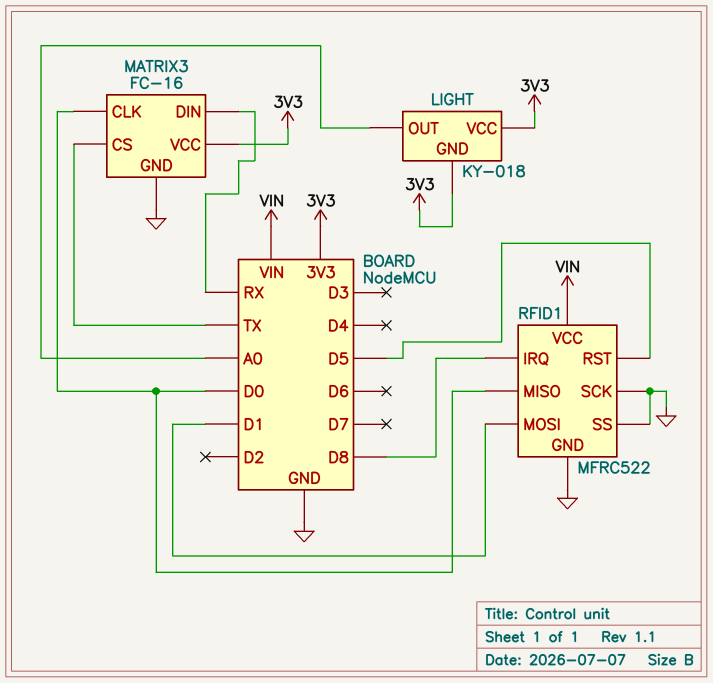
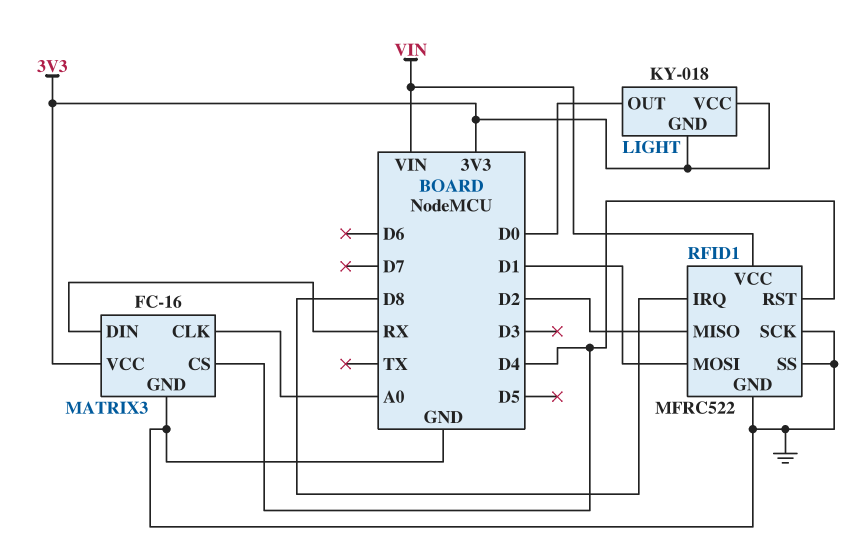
LIGHT pin OUT: A0 -> D0
MATRIX3 pin CLK: D0 -> A0
MATRIX3 pin CS: TX -> D4
RFID1 pin MISO: D0 -> D2
RFID1 pin RST: D5 -> D4

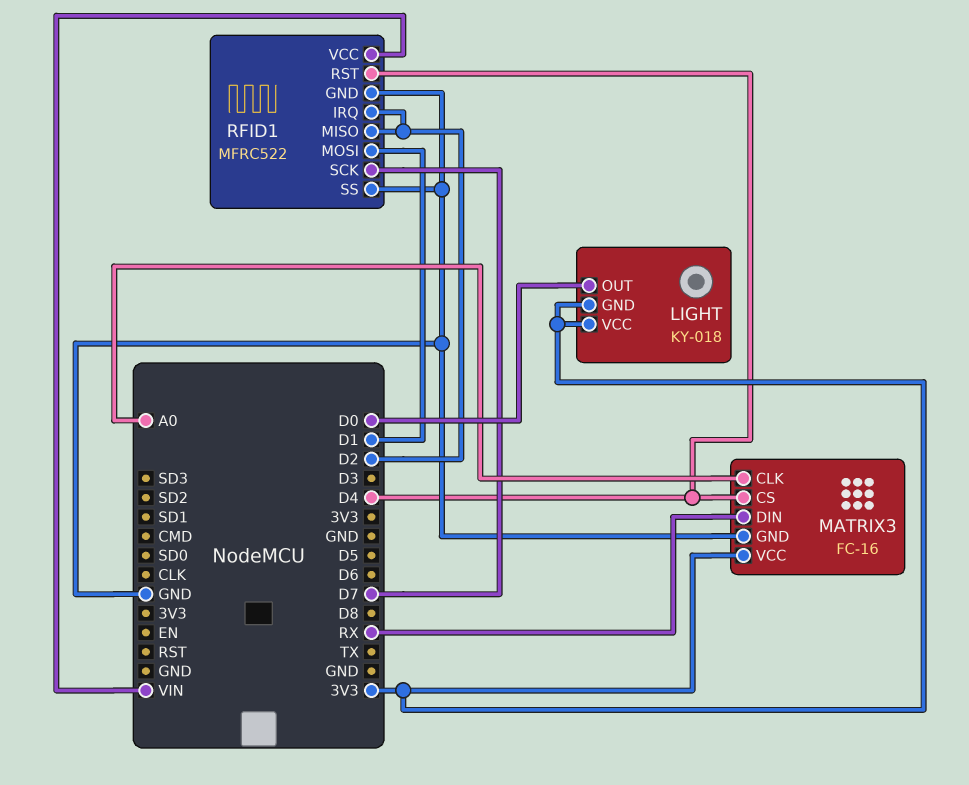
RFID1 pin IRQ: D8 -> D2
RFID1 pin SCK: GND -> D7

